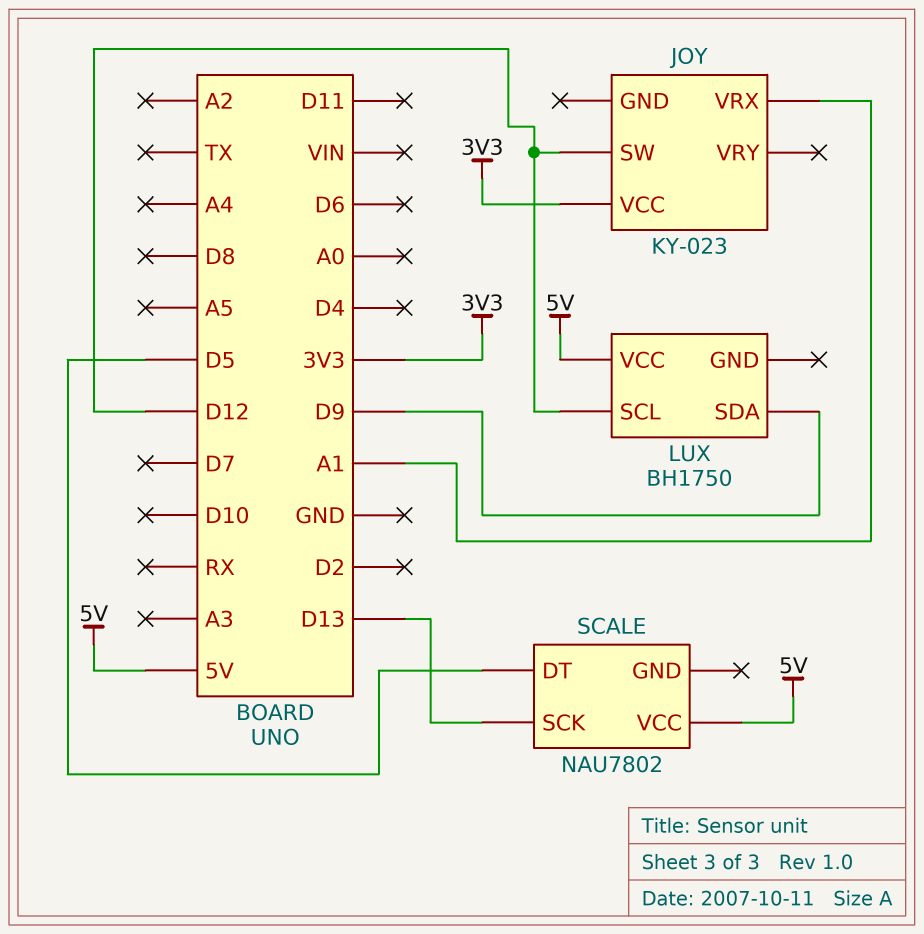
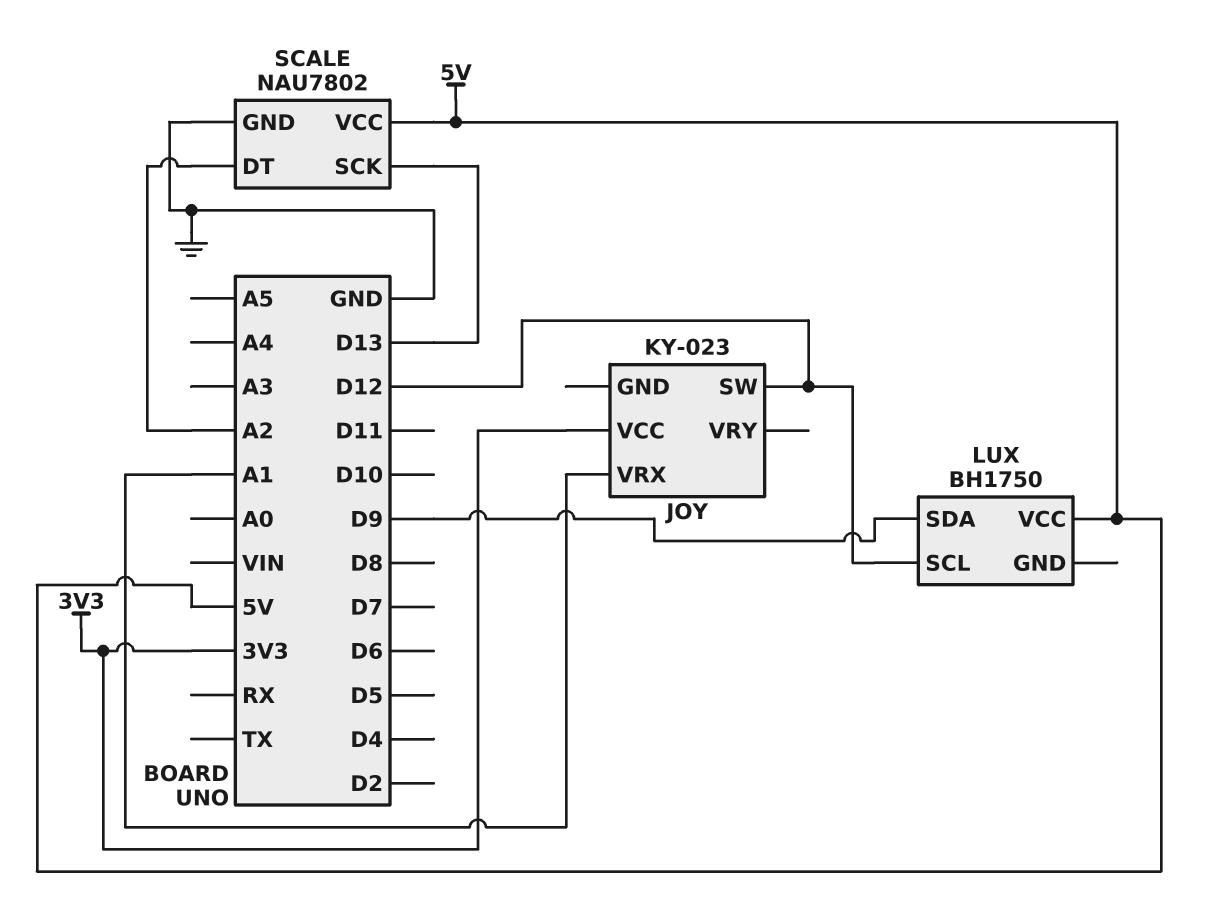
SCALE pin DT: D5 -> A2
SCALE pin GND: none -> GND

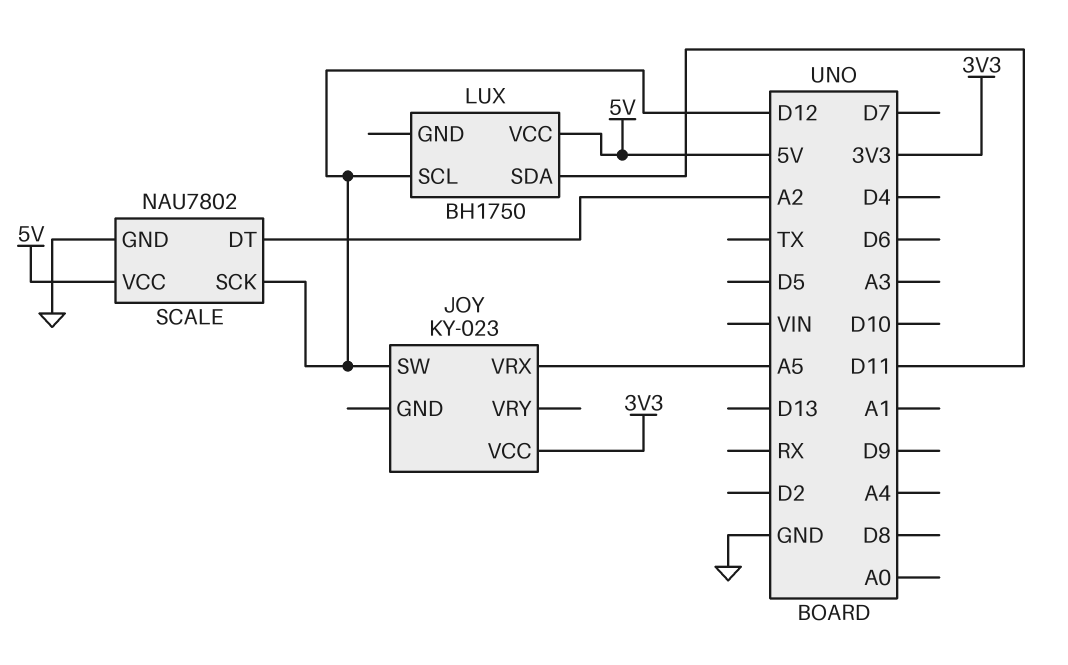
JOY pin VRX: A1 -> A5
LUX pin SDA: D9 -> D11
SCALE pin SCK: D13 -> D12

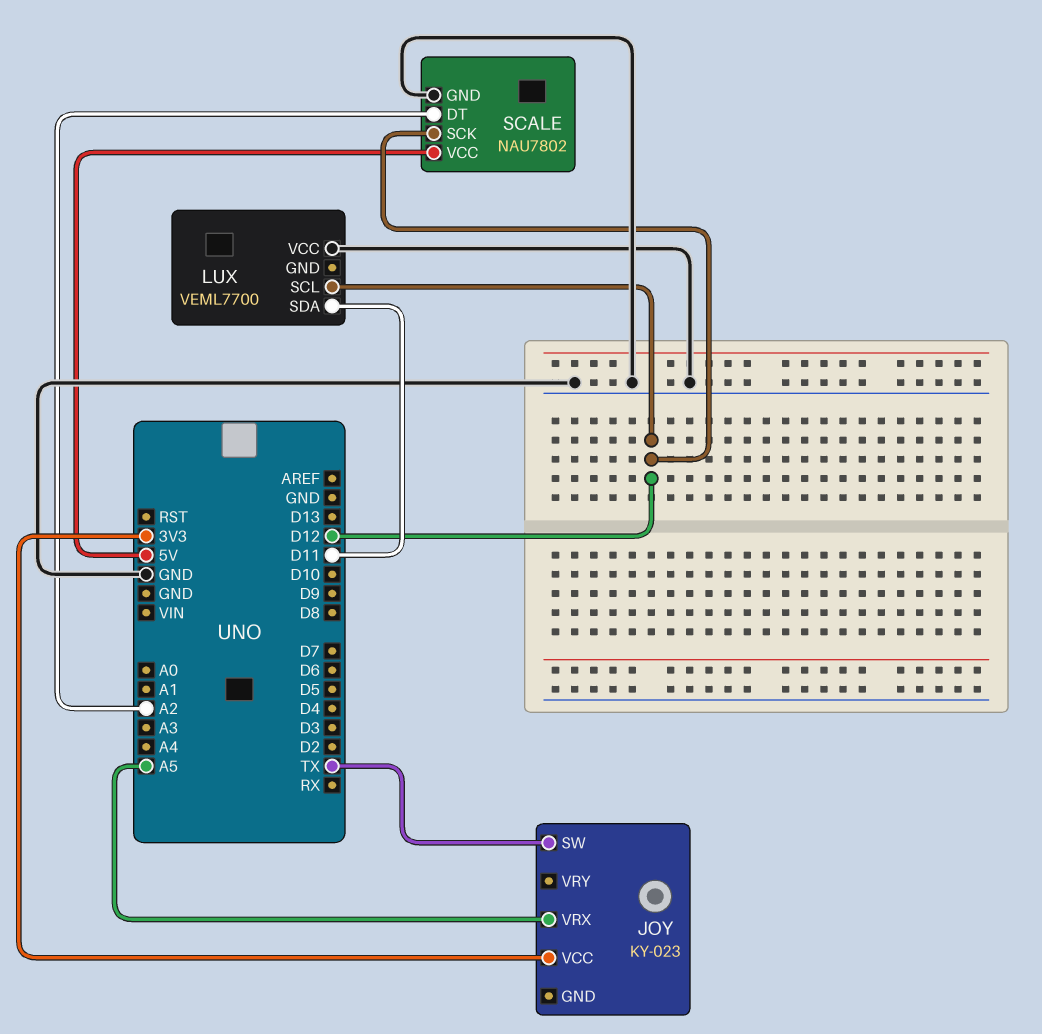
JOY pin SW: D12 -> TX
LUX: BH1750 -> VEML7700
LUX pin VCC: 5V -> GND

